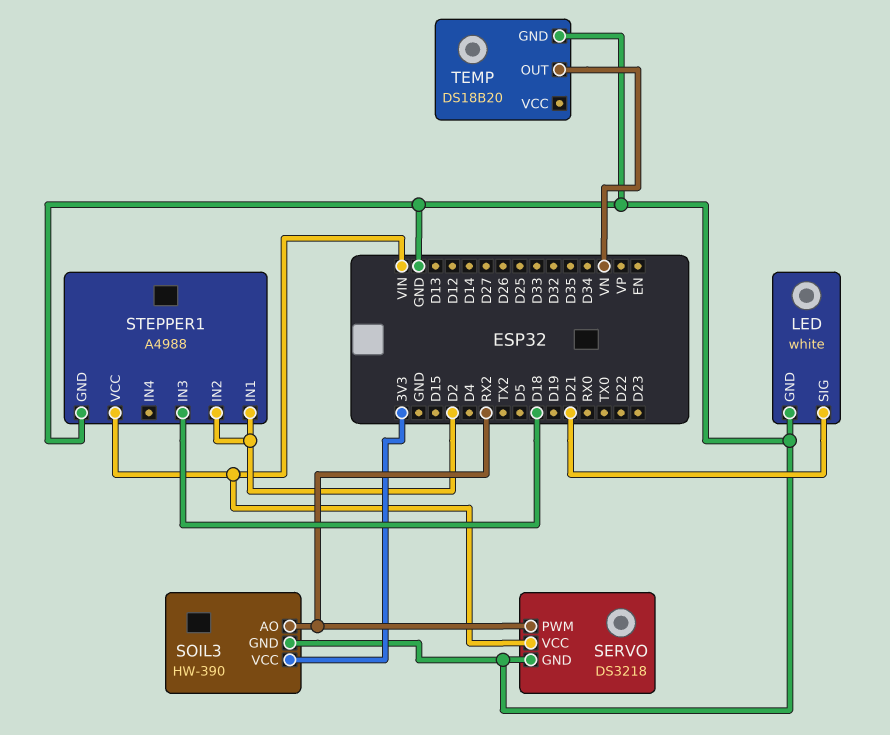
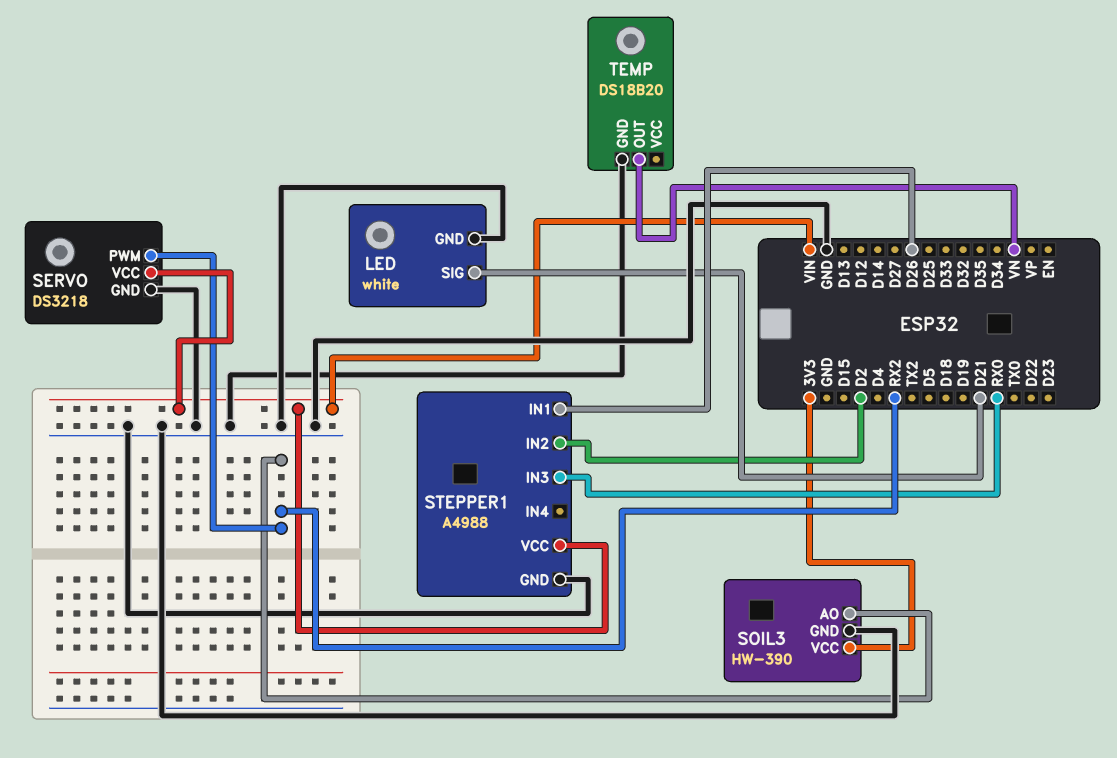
STEPPER1 pin IN1: D2 -> D26
STEPPER1 pin IN3: D18 -> RX0

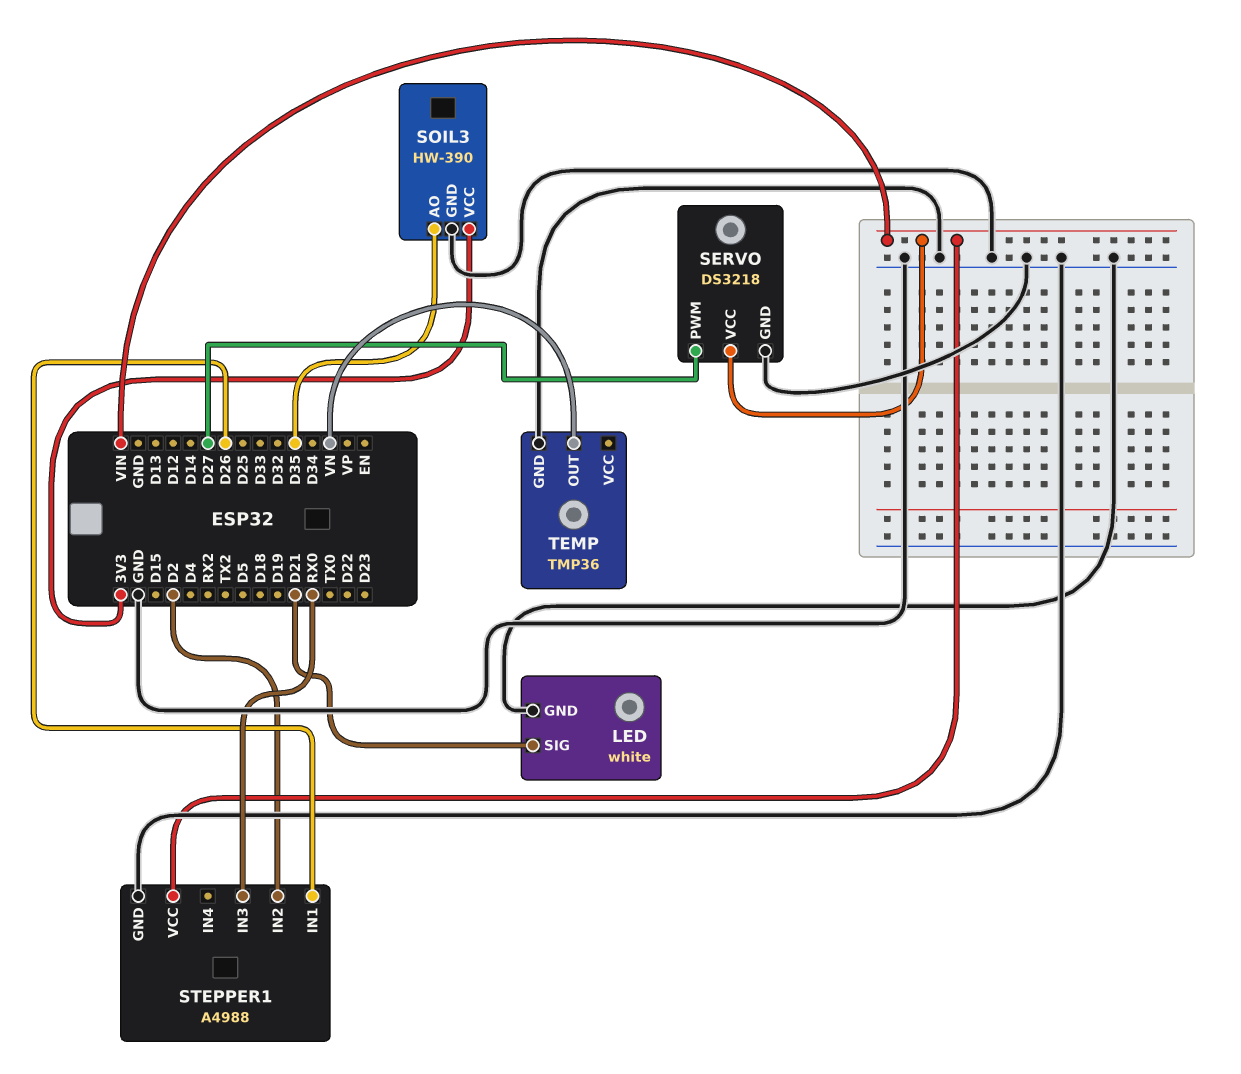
SERVO pin PWM: RX2 -> D27
SOIL3 pin AO: RX2 -> D35
TEMP: DS18B20 -> TMP36

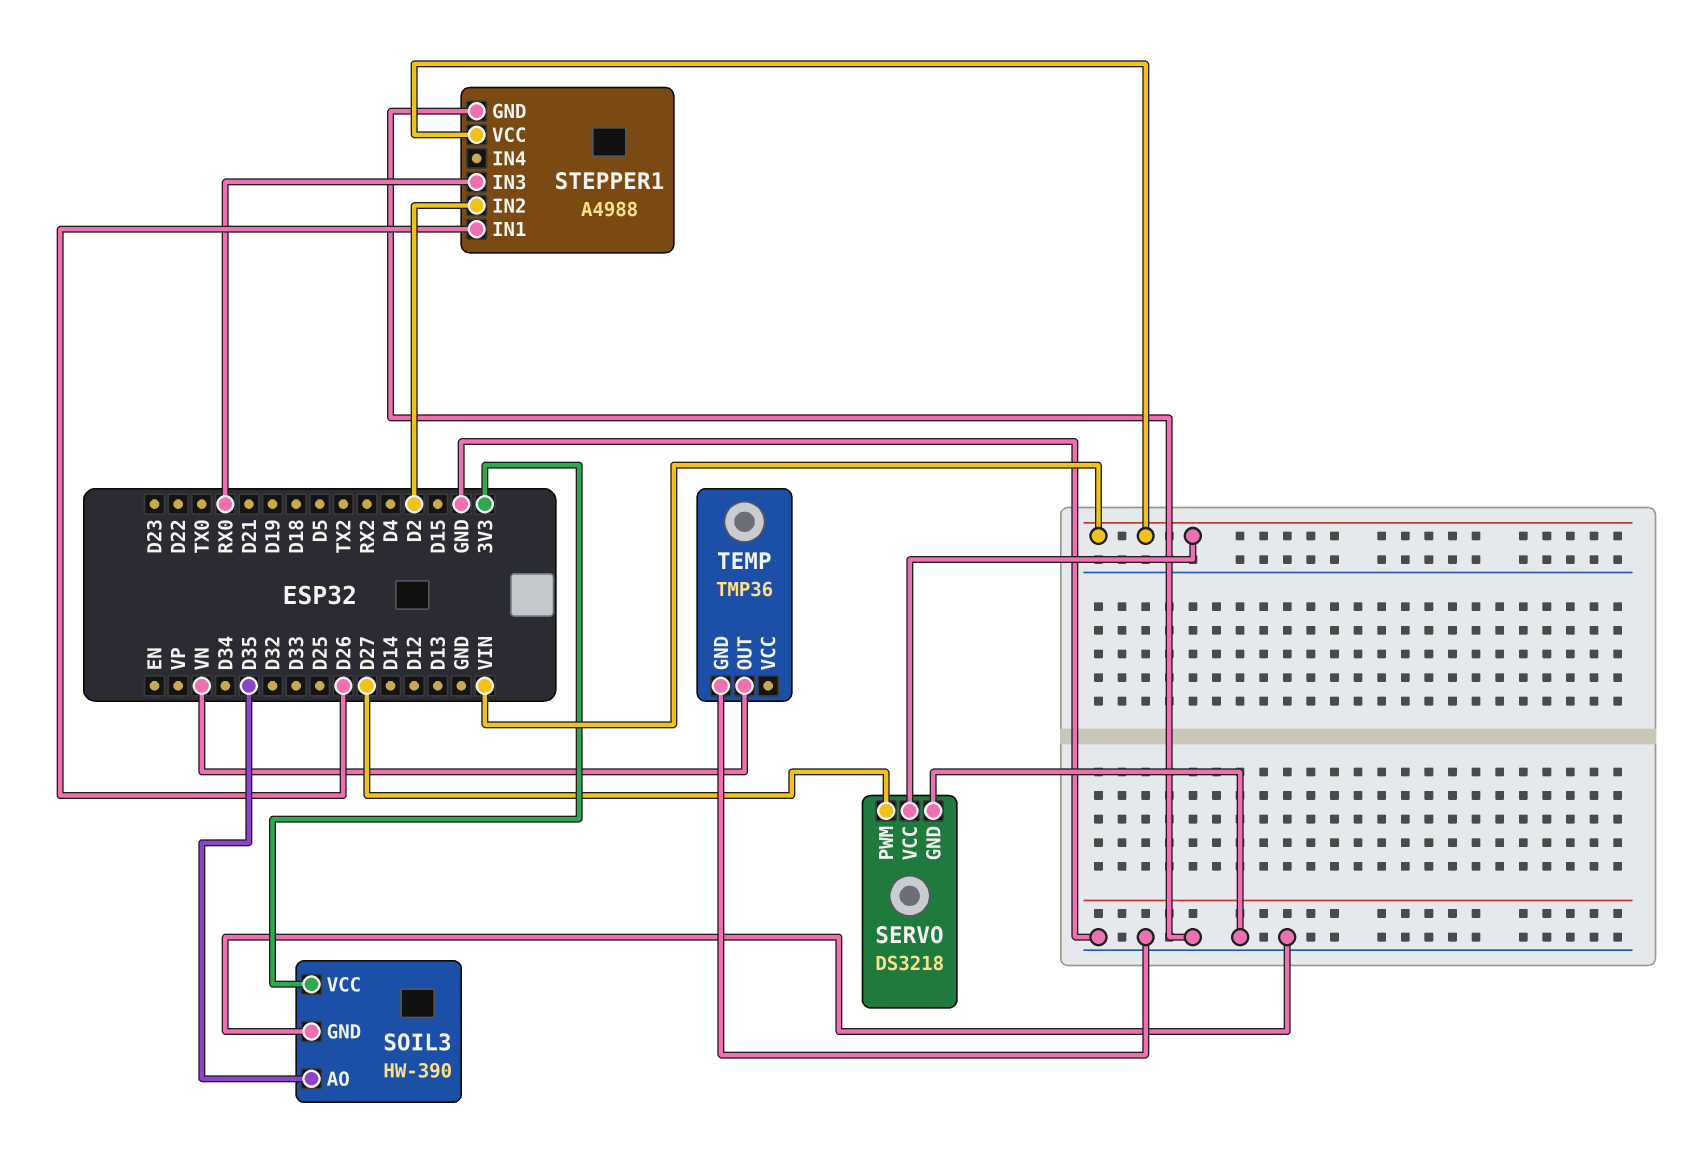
LED: white -> none
LED pin GND: GND -> none
LED pin SIG: D21 -> none

